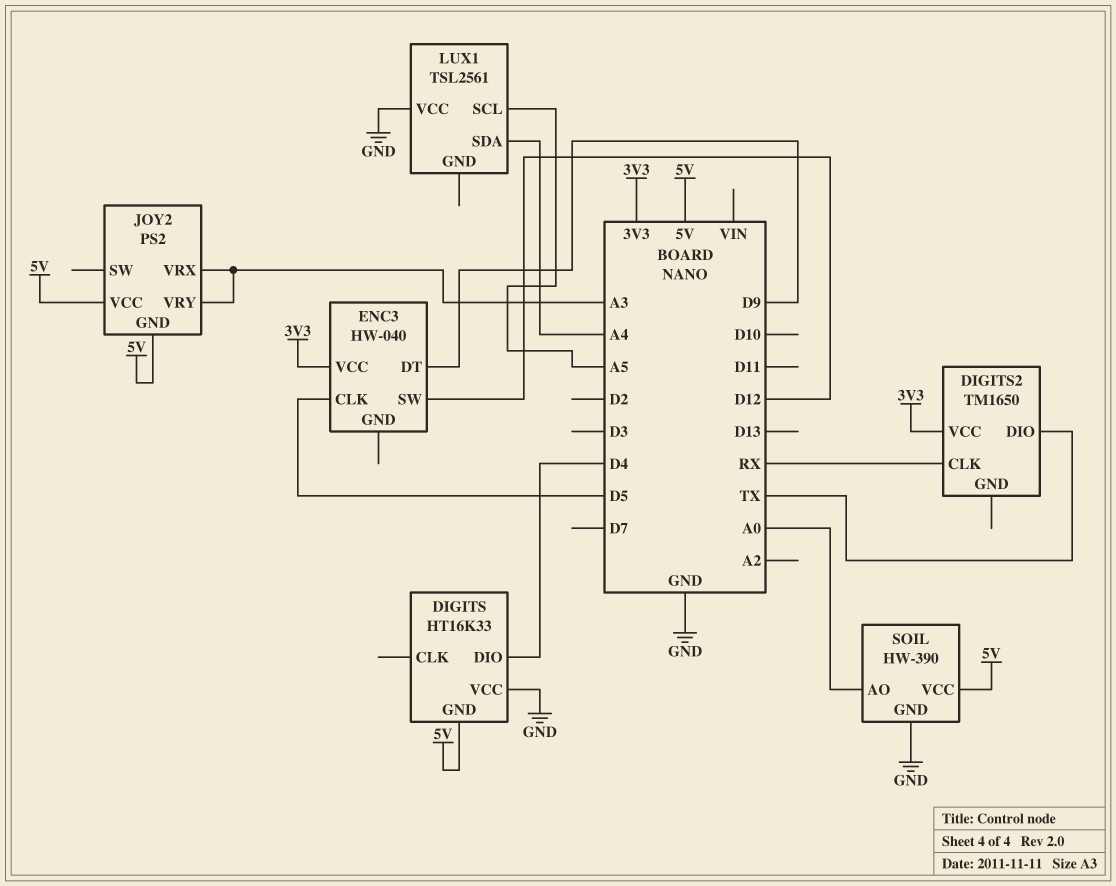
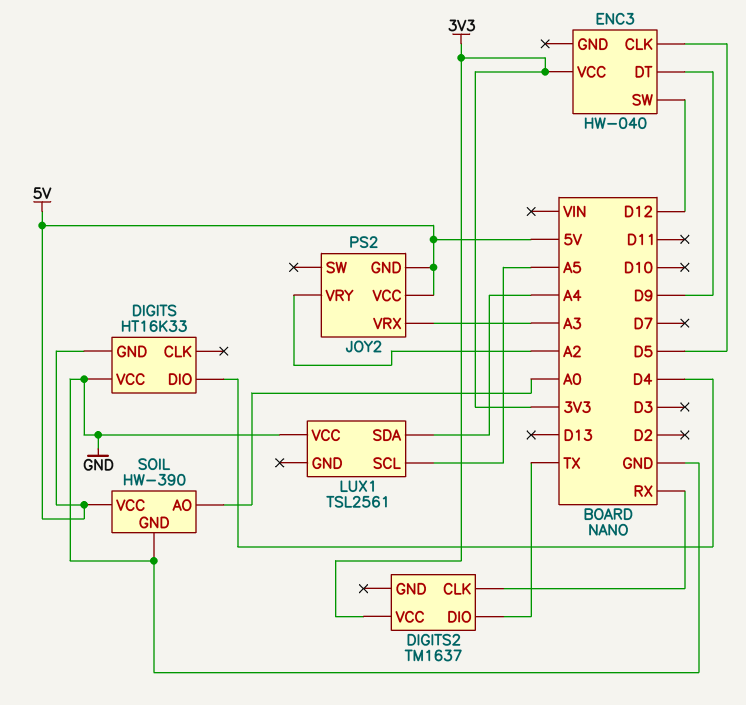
DIGITS2: TM1650 -> TM1637
JOY2 pin VRY: A3 -> A2

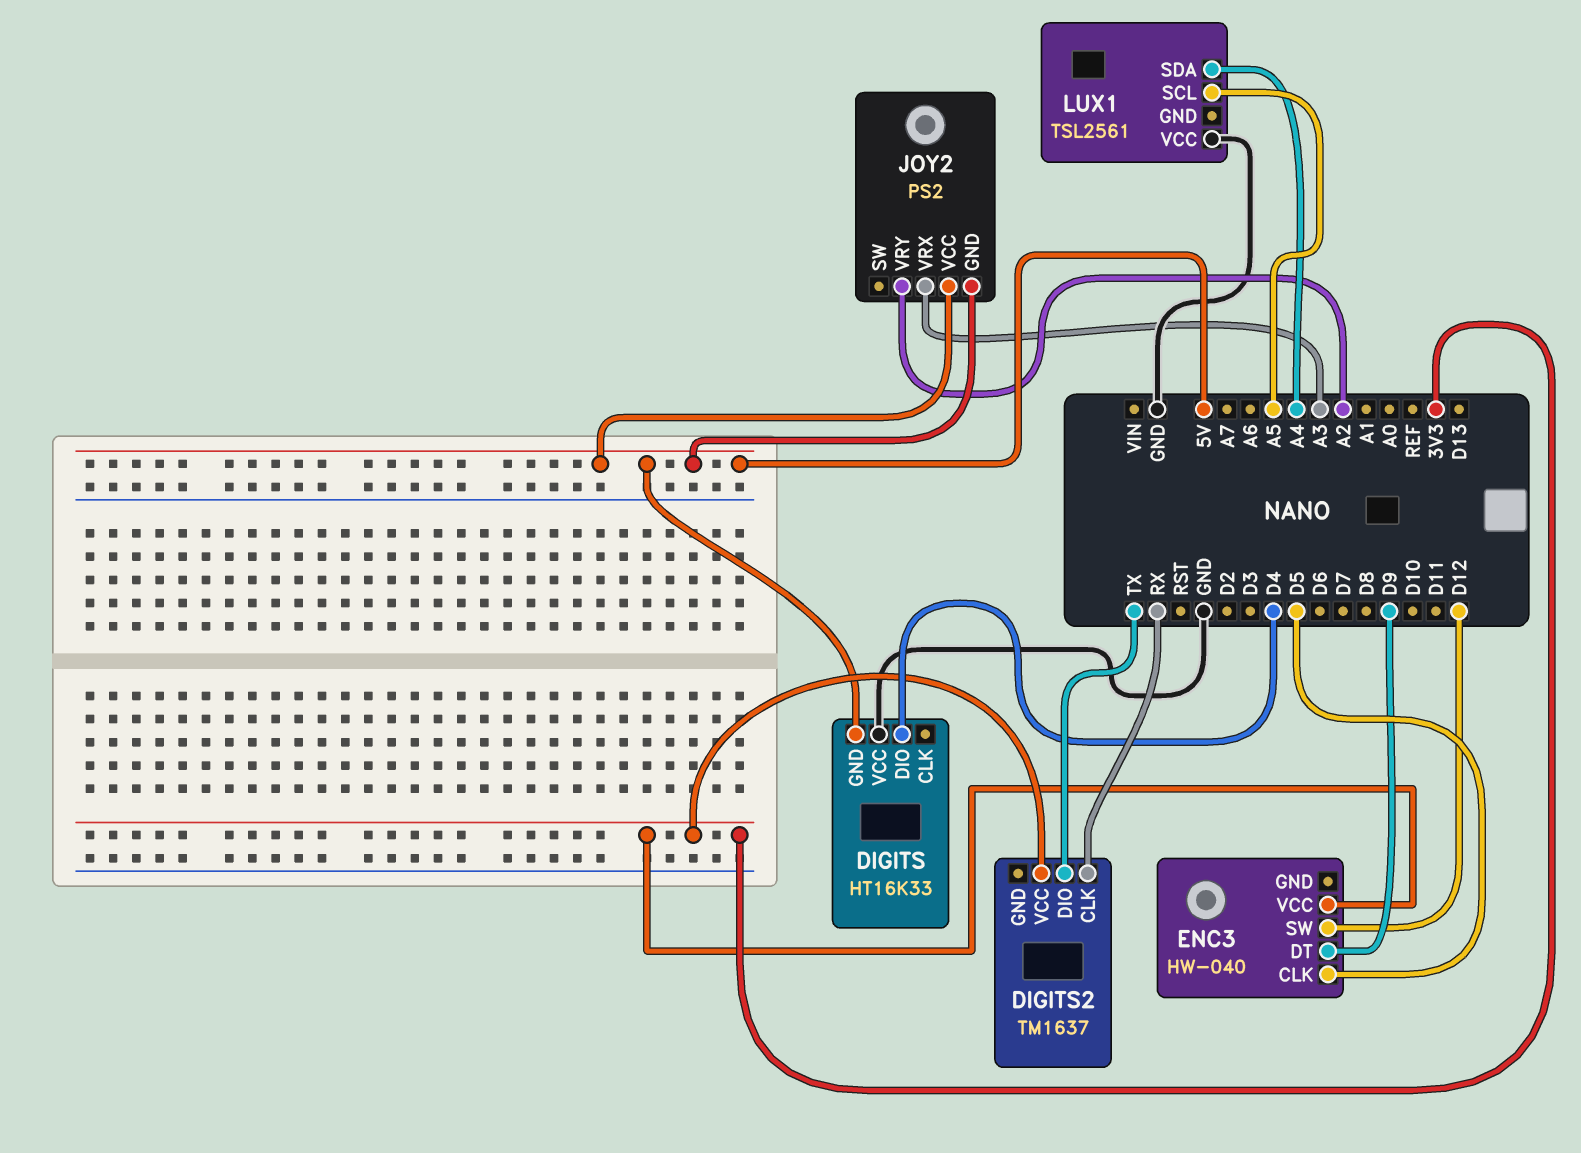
SOIL: HW-390 -> none
SOIL pin AO: A0 -> none
SOIL pin GND: GND -> none
SOIL pin VCC: 5V -> none

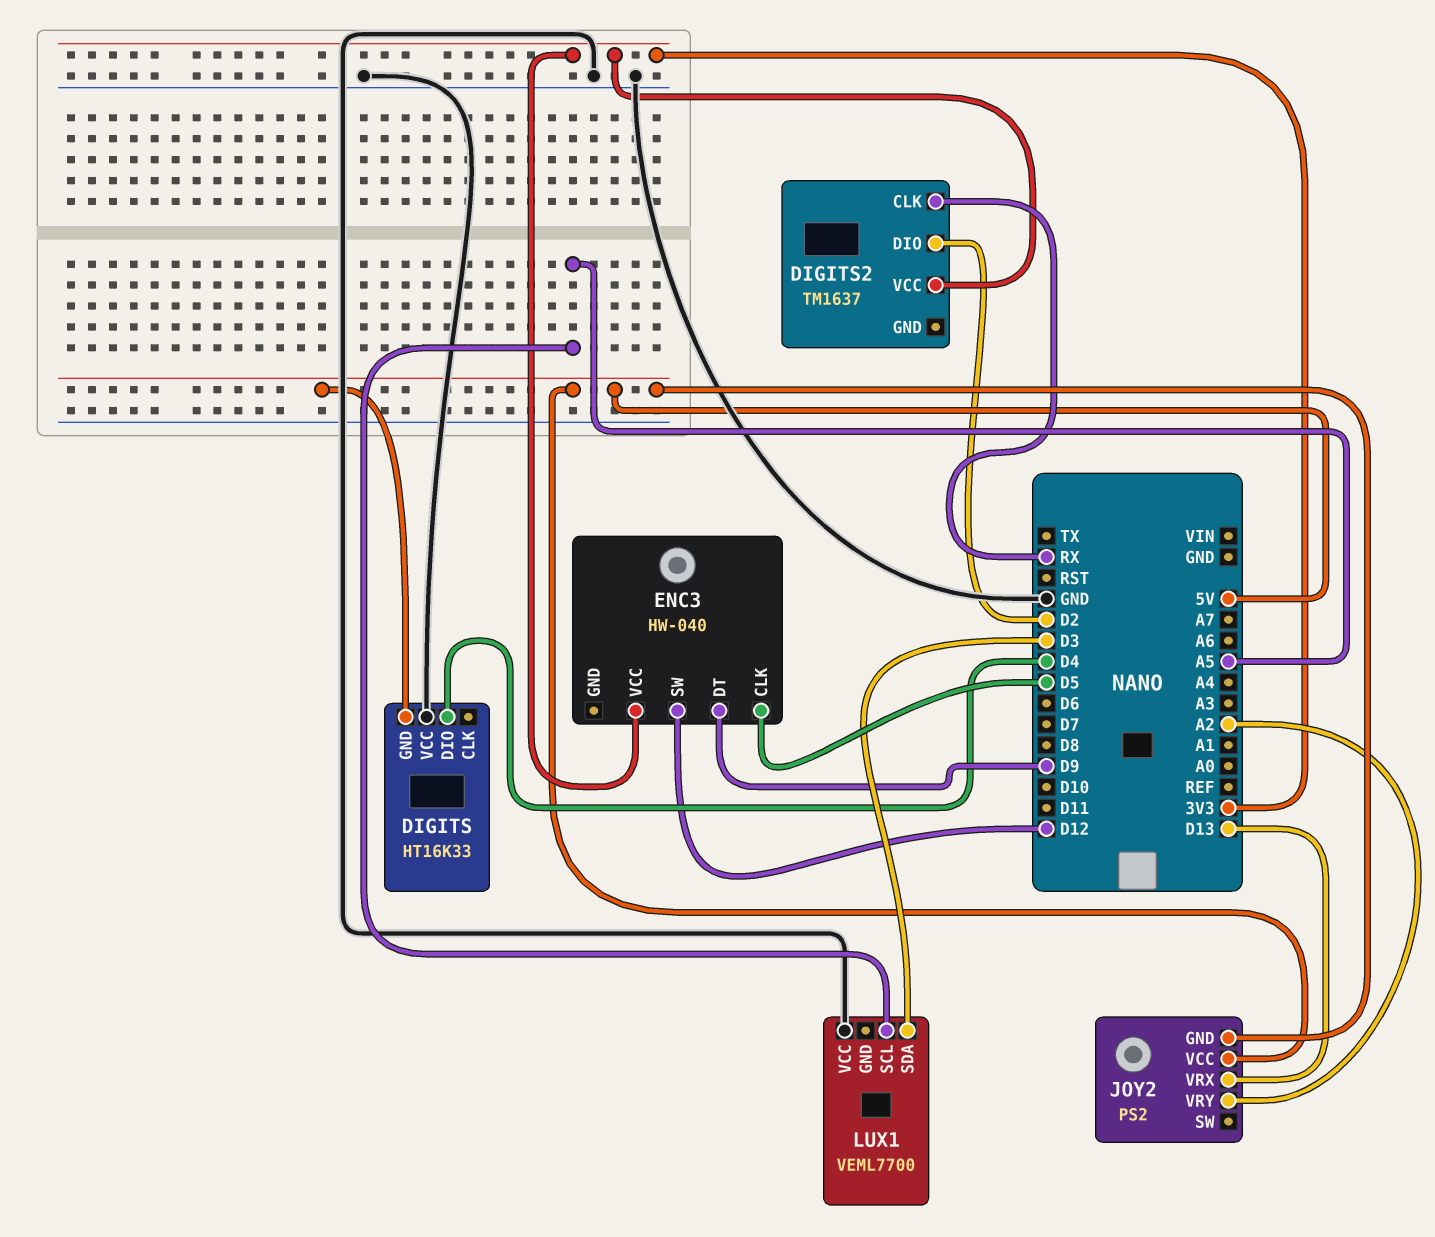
DIGITS2 pin DIO: TX -> D2
JOY2 pin VRX: A3 -> D13
LUX1: TSL2561 -> VEML7700
LUX1 pin SDA: A4 -> D3

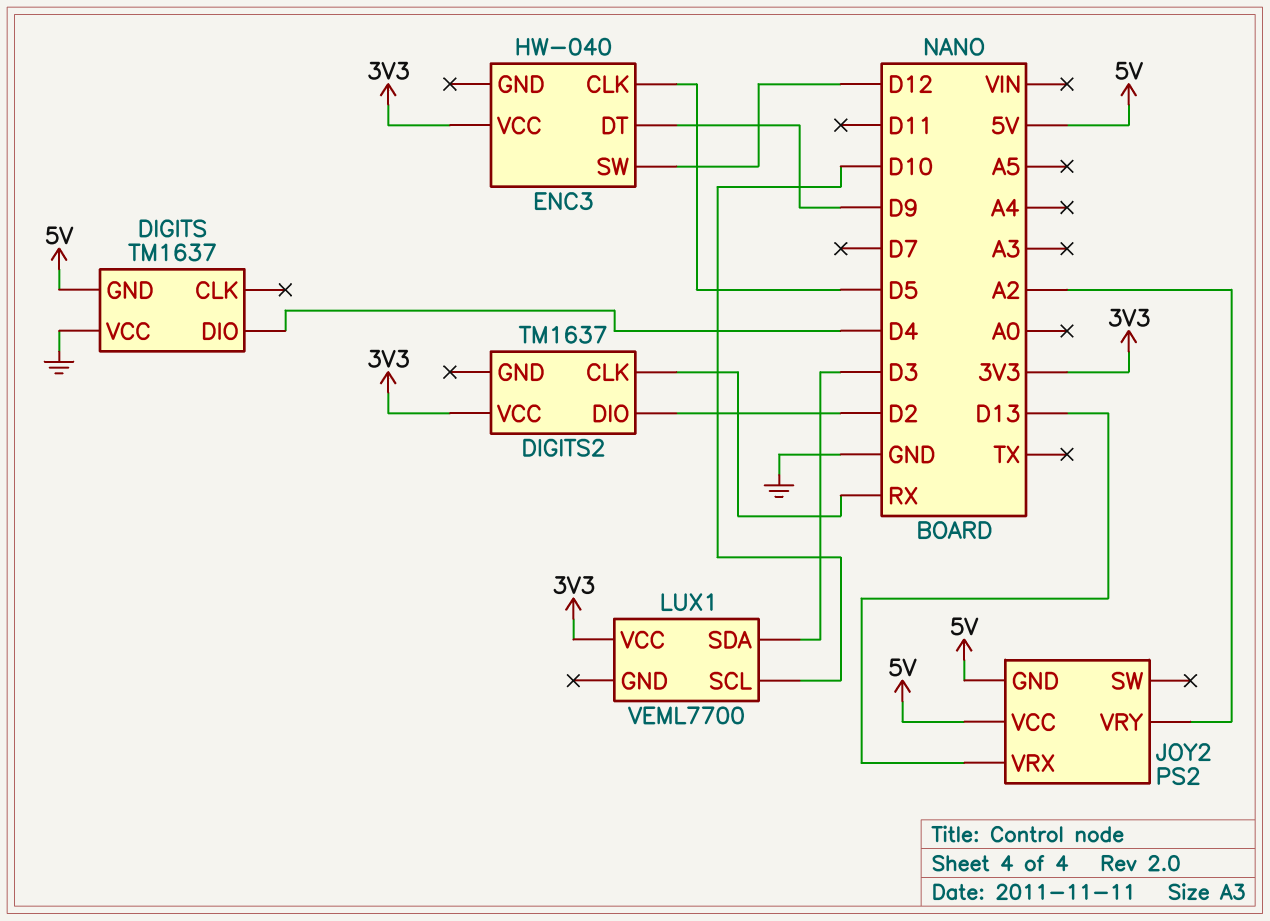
DIGITS: HT16K33 -> TM1637
LUX1 pin SCL: A5 -> D10
LUX1 pin VCC: GND -> 3V3

